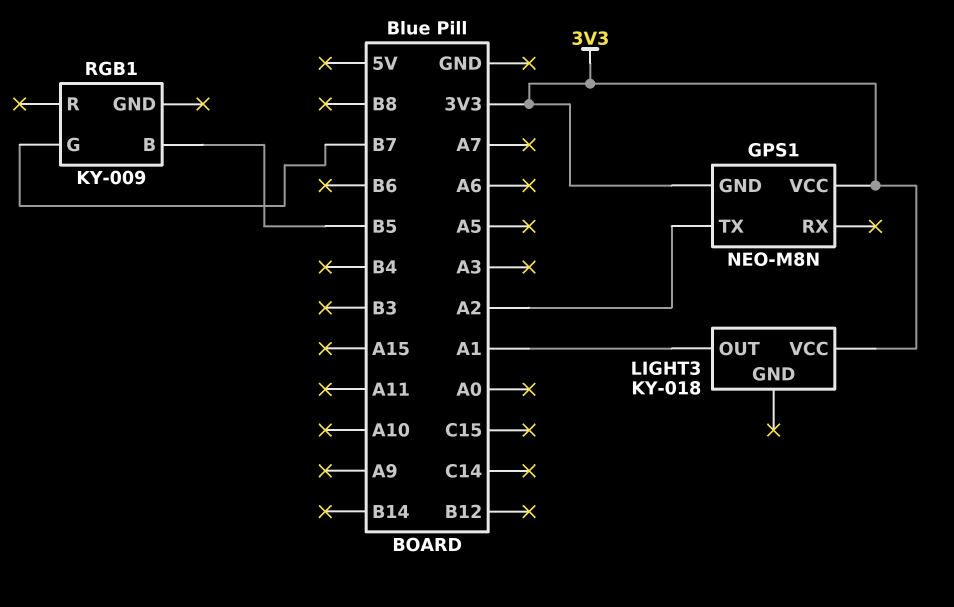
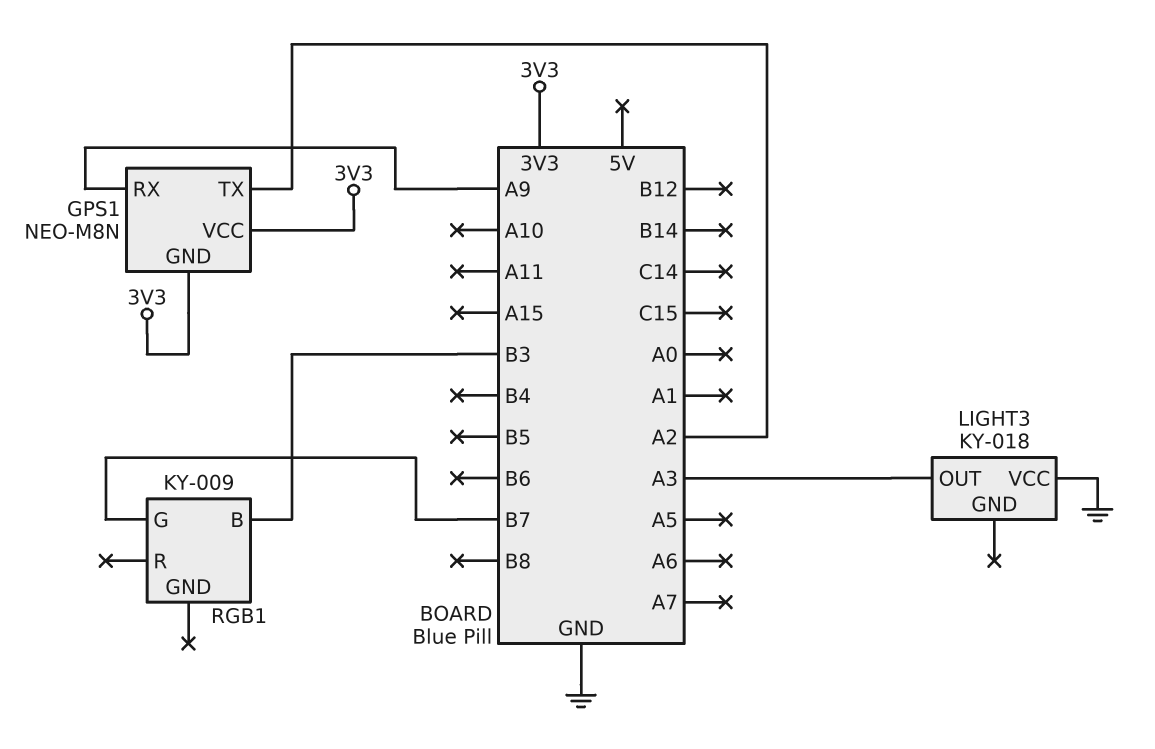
GPS1 pin RX: none -> A9
LIGHT3 pin OUT: A1 -> A3
LIGHT3 pin VCC: 3V3 -> GND
RGB1 pin B: B5 -> B3

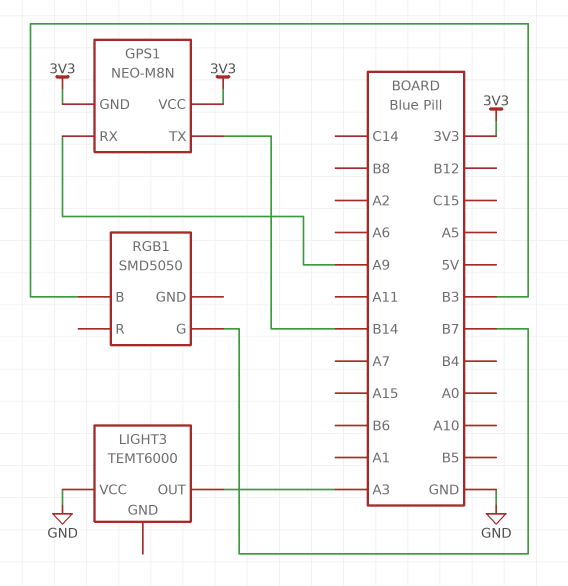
GPS1 pin TX: A2 -> B14
LIGHT3: KY-018 -> TEMT6000
RGB1: KY-009 -> SMD5050

